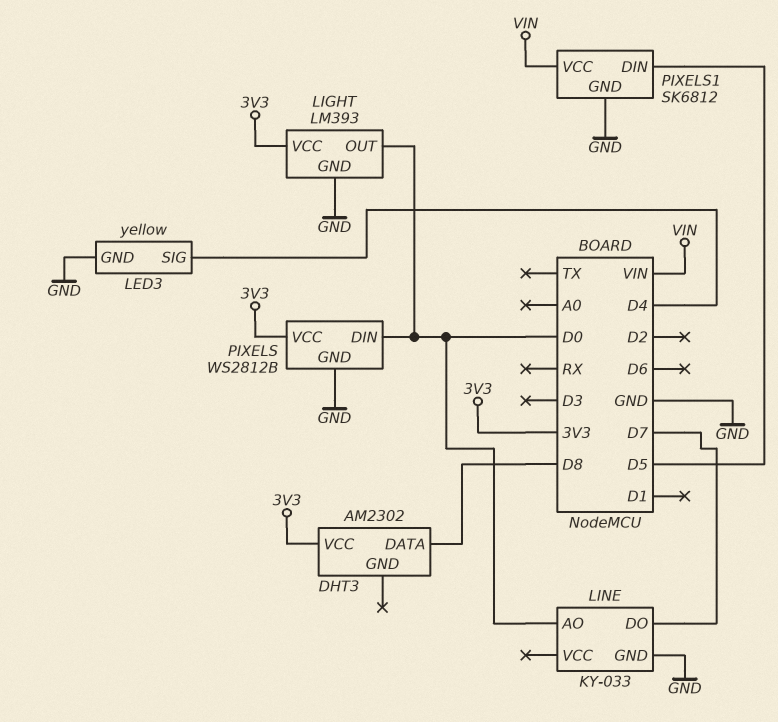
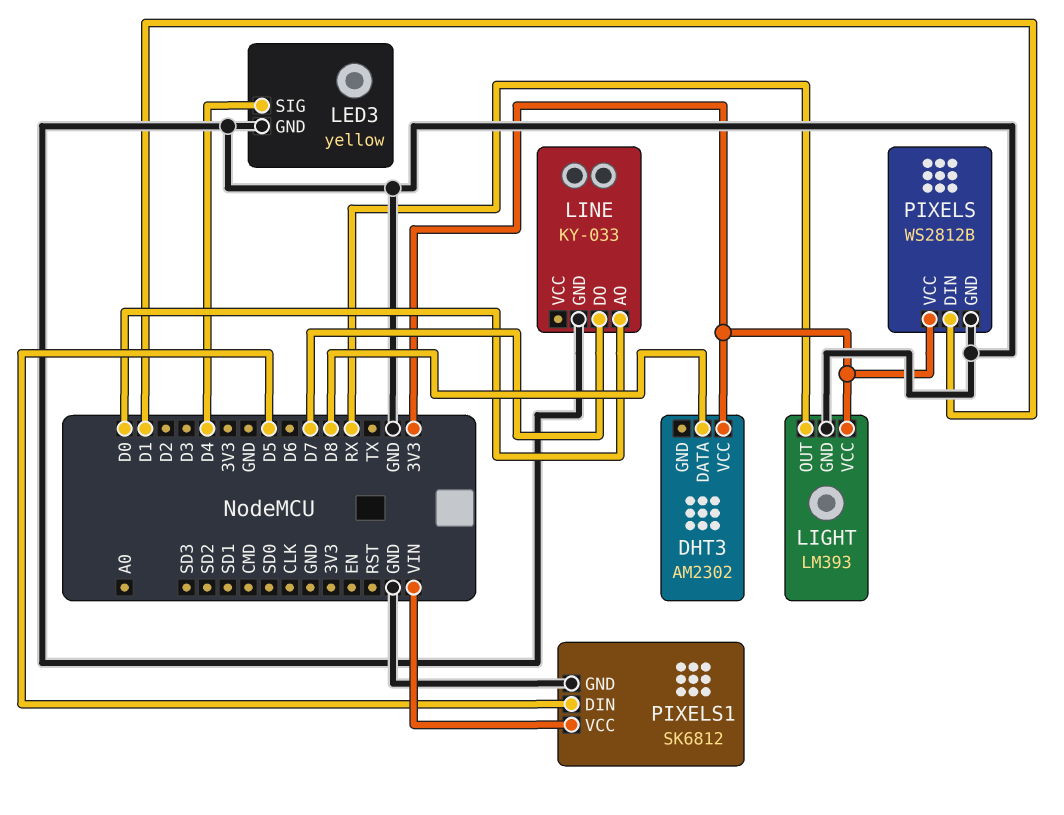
LIGHT pin OUT: D0 -> RX
PIXELS pin DIN: D0 -> D1

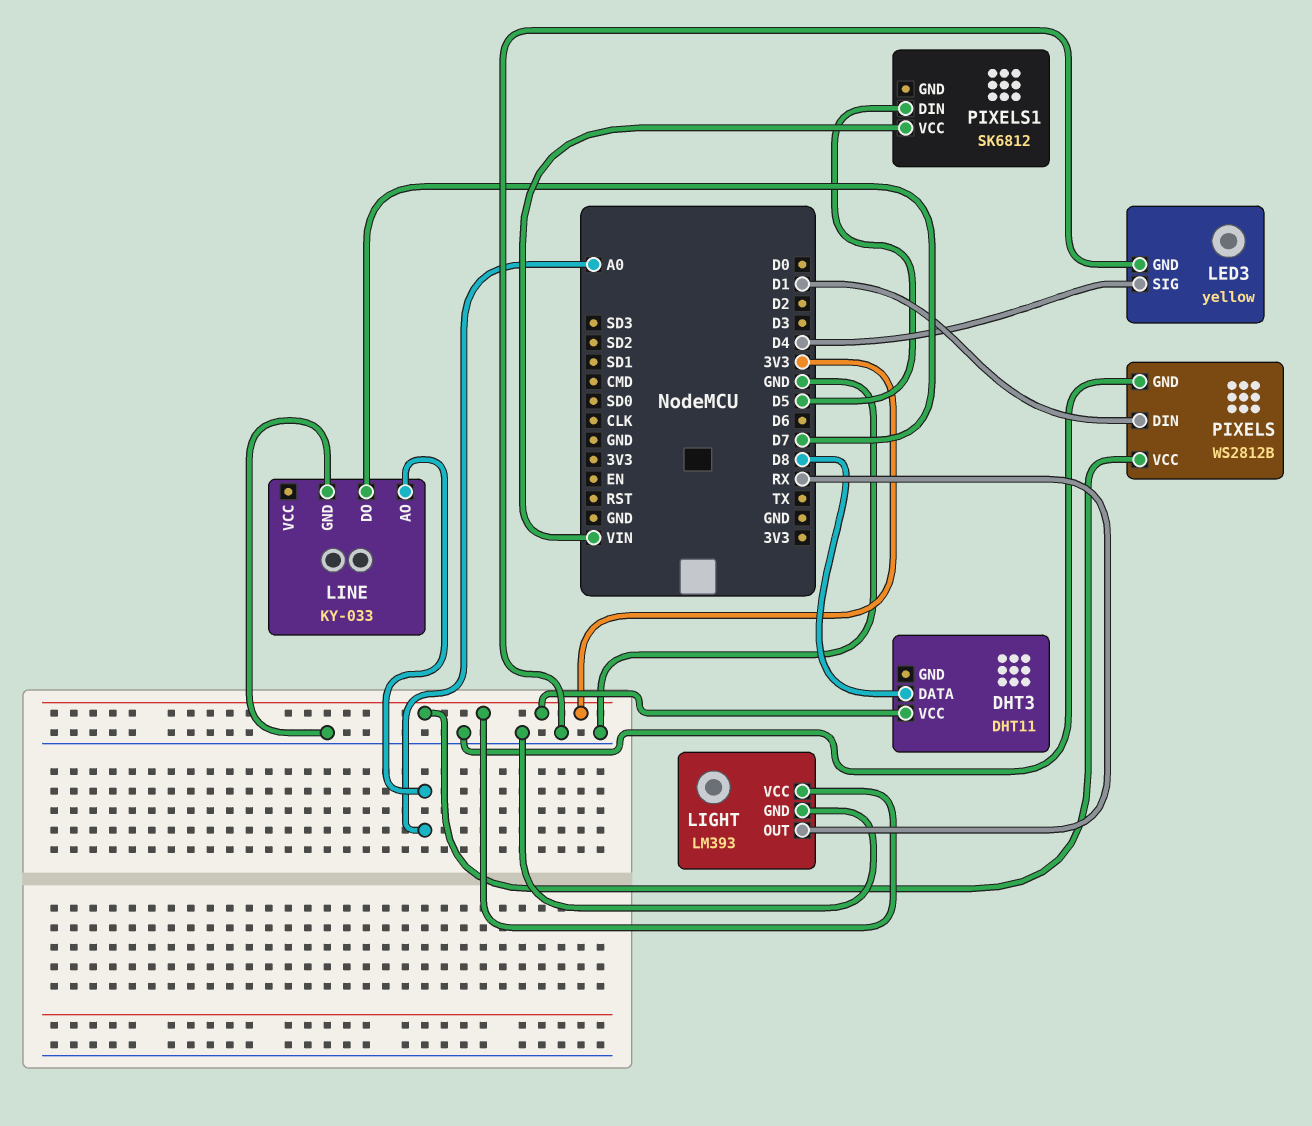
DHT3: AM2302 -> DHT11
LINE pin AO: D0 -> A0
PIXELS1 pin GND: GND -> none

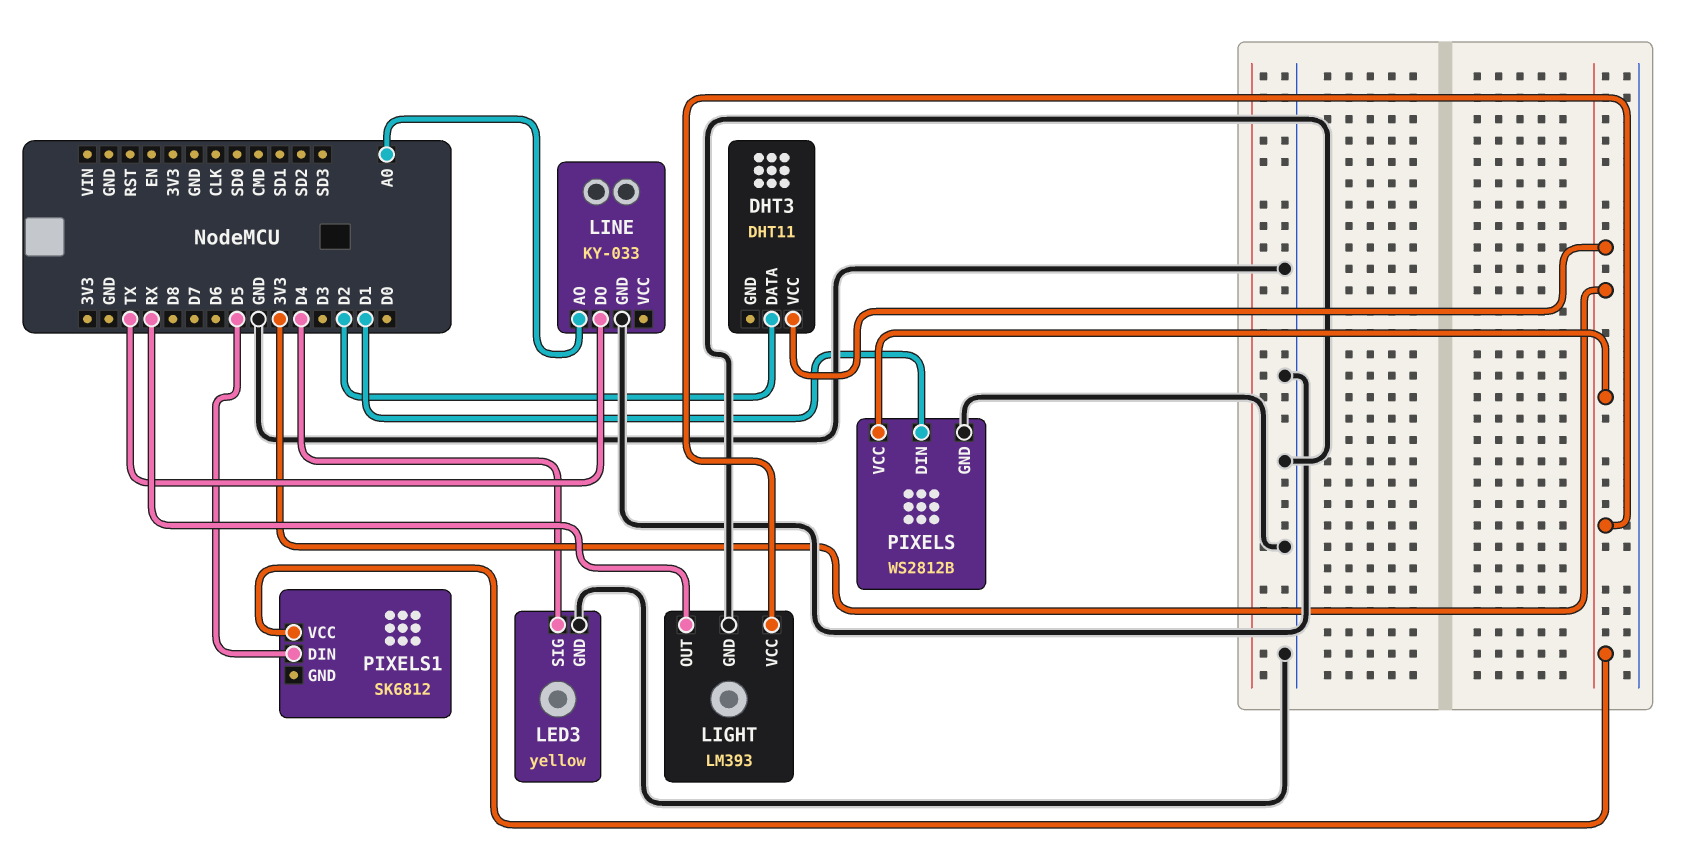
DHT3 pin DATA: D8 -> D2
LINE pin DO: D7 -> TX
PIXELS1 pin VCC: VIN -> 3V3

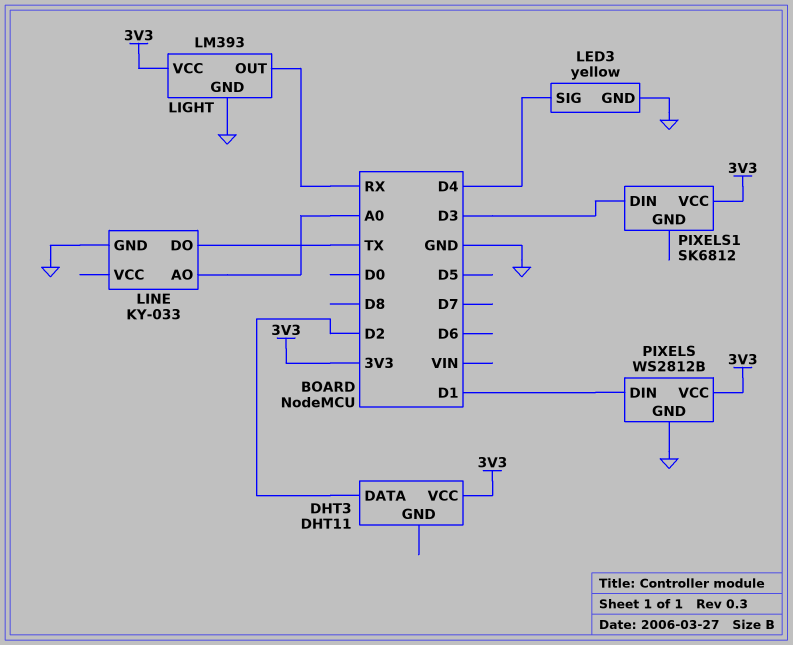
PIXELS1 pin DIN: D5 -> D3

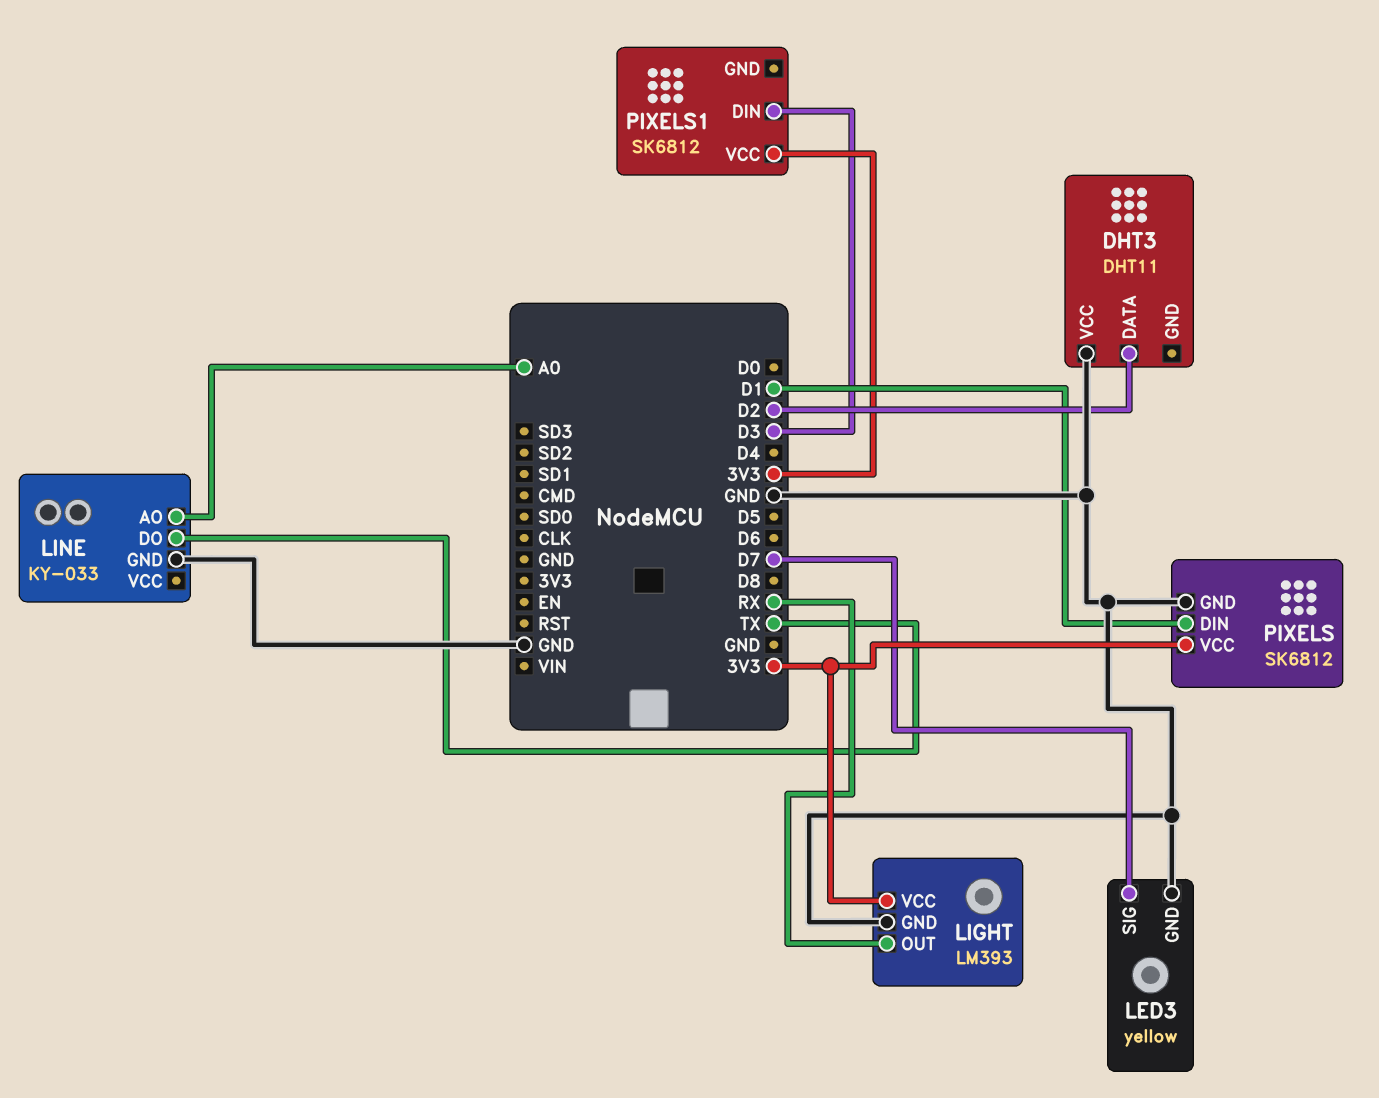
DHT3 pin VCC: 3V3 -> GND
LED3 pin SIG: D4 -> D7
PIXELS: WS2812B -> SK6812

